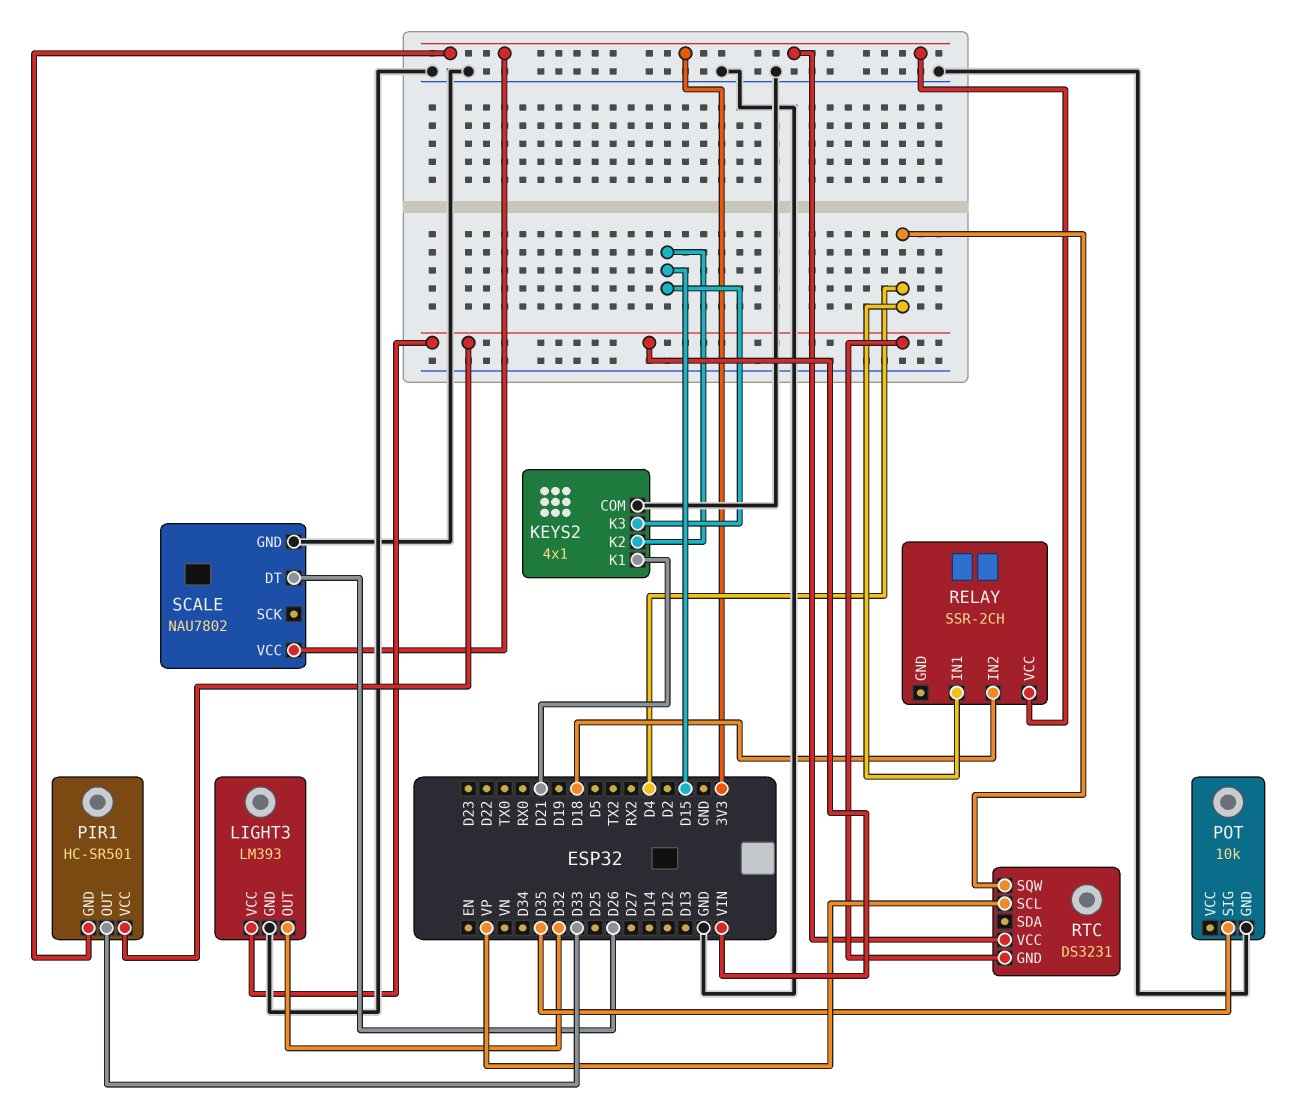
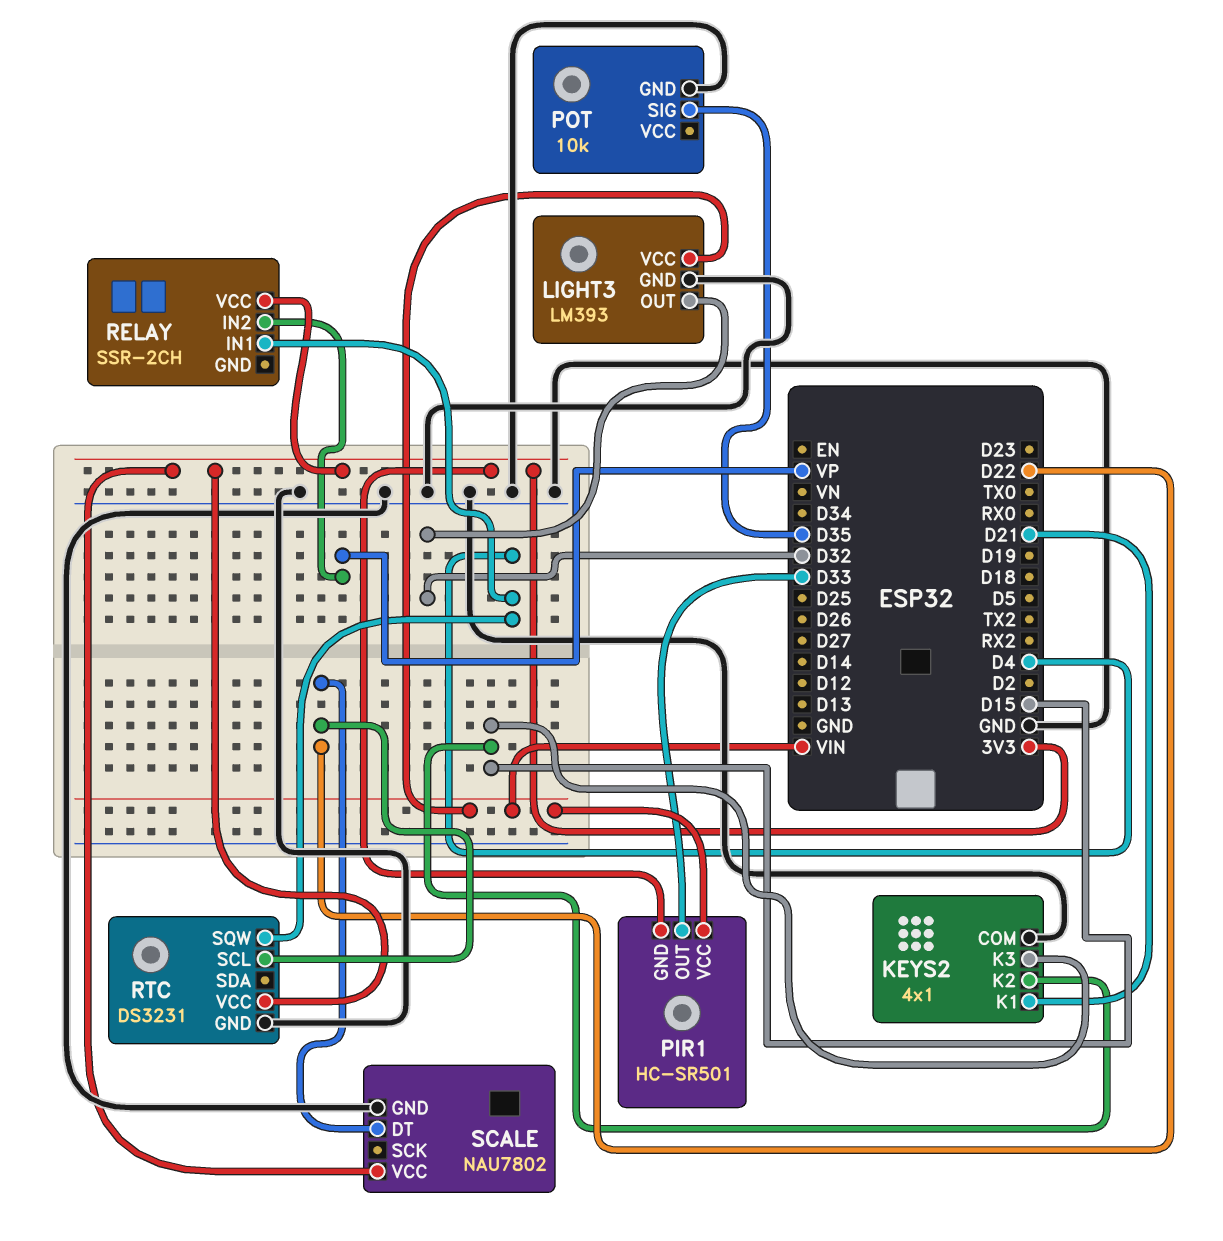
RELAY pin IN2: D18 -> VP
RTC pin GND: VIN -> GND
RTC pin SCL: VP -> D22
SCALE pin DT: D26 -> D22

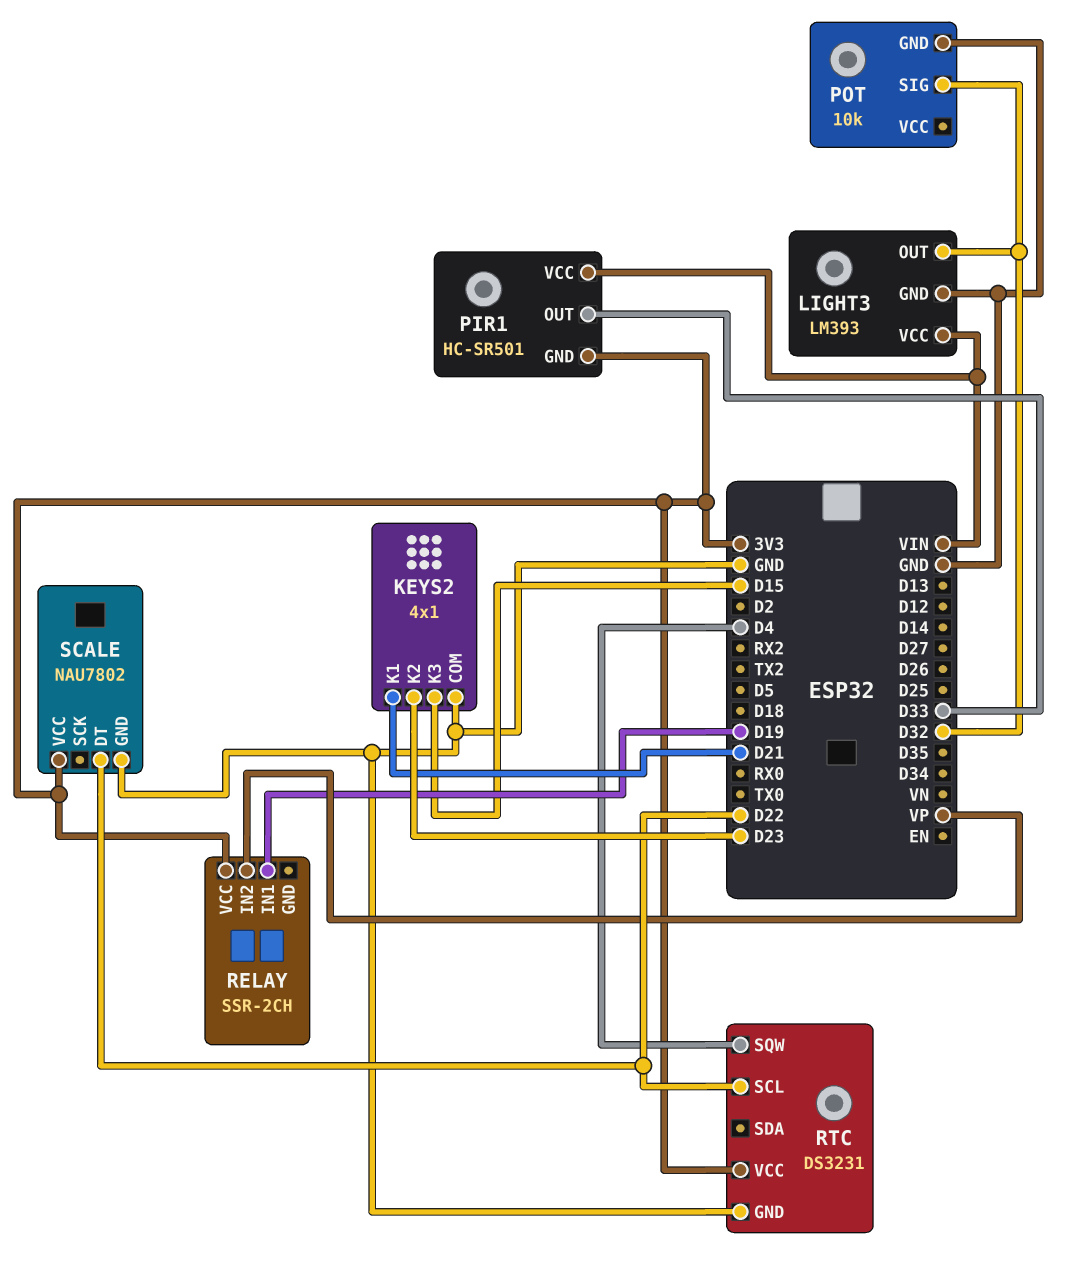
KEYS2 pin K2: D15 -> D23
POT pin SIG: D35 -> D32
RELAY pin IN1: D4 -> D19

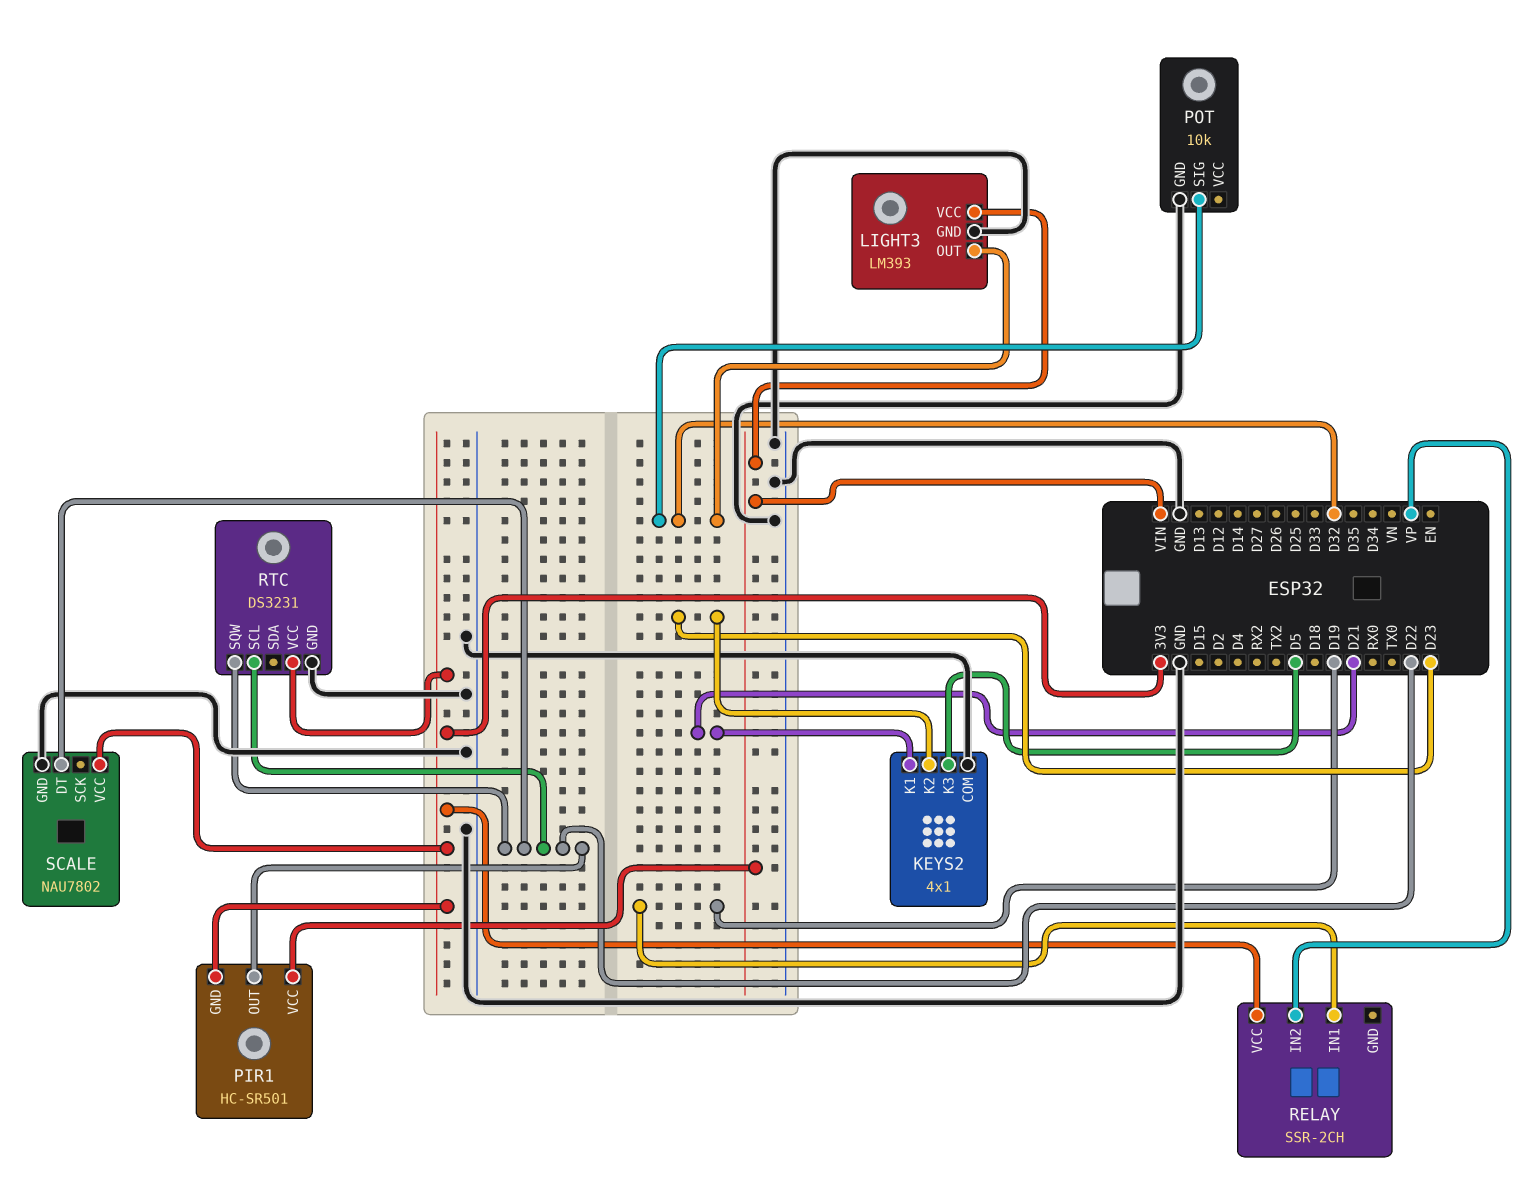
KEYS2 pin K3: D15 -> D5
PIR1 pin OUT: D33 -> D22
RTC pin SQW: D4 -> D22

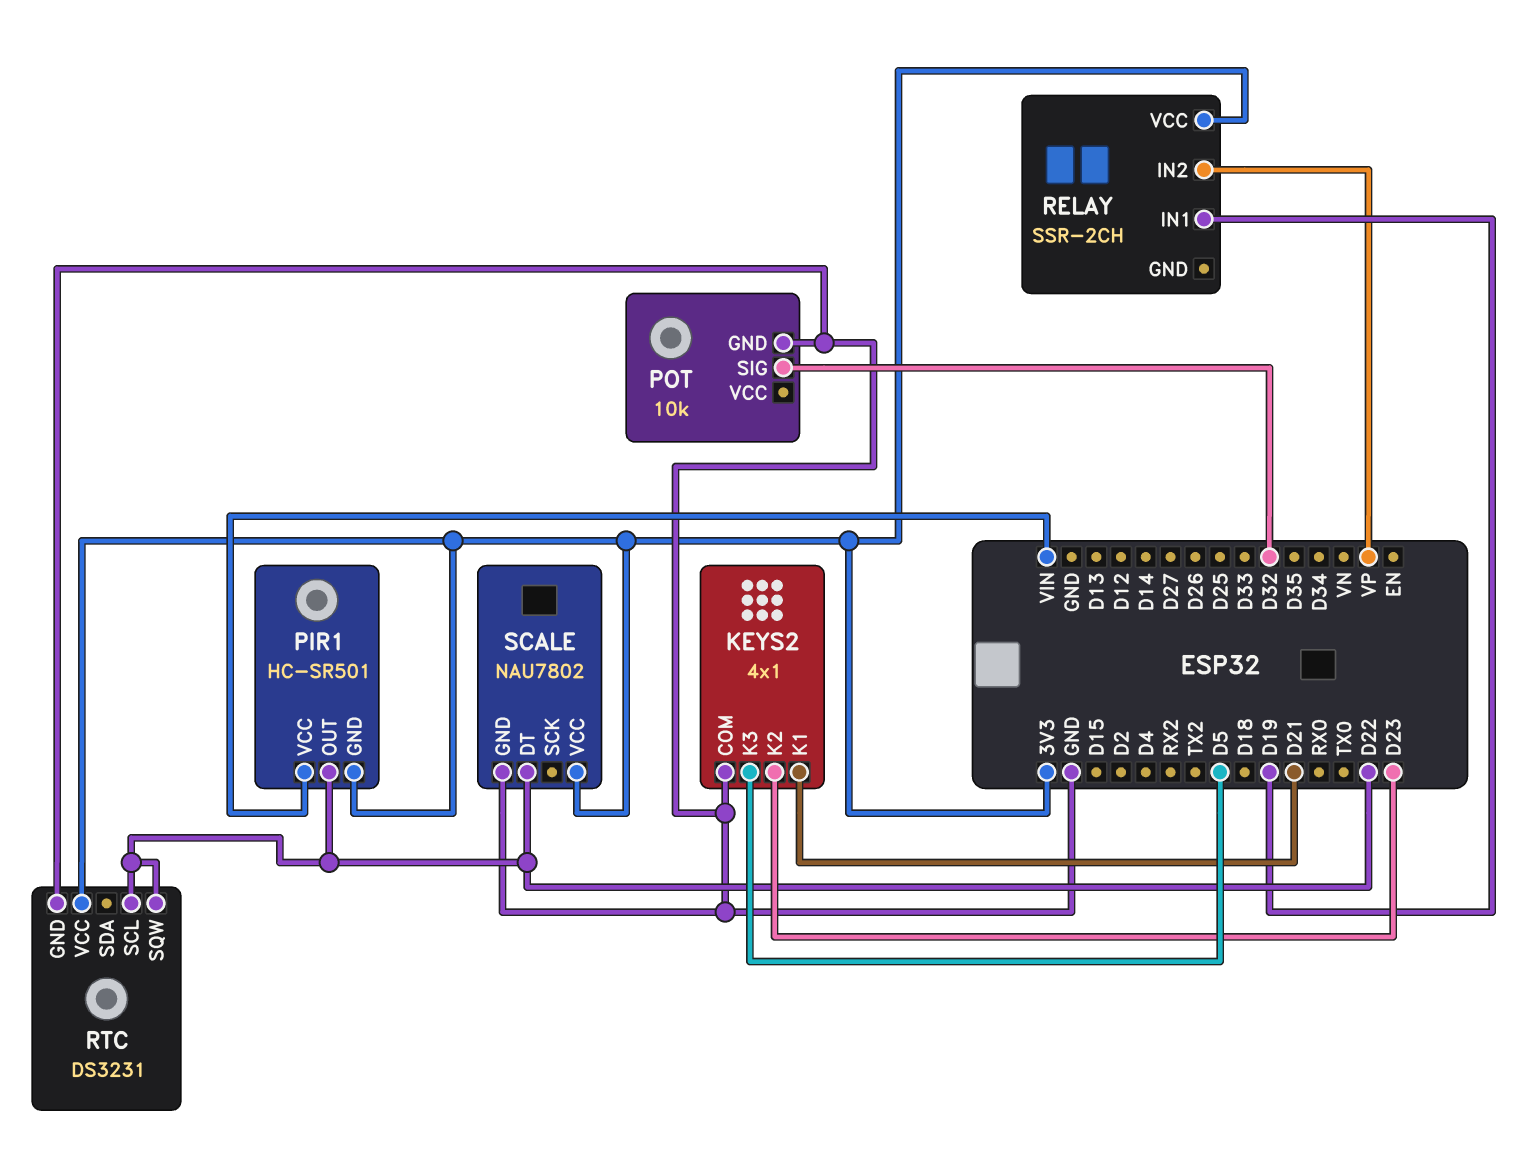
LIGHT3: LM393 -> none
LIGHT3 pin GND: GND -> none
LIGHT3 pin OUT: D32 -> none
LIGHT3 pin VCC: VIN -> none

